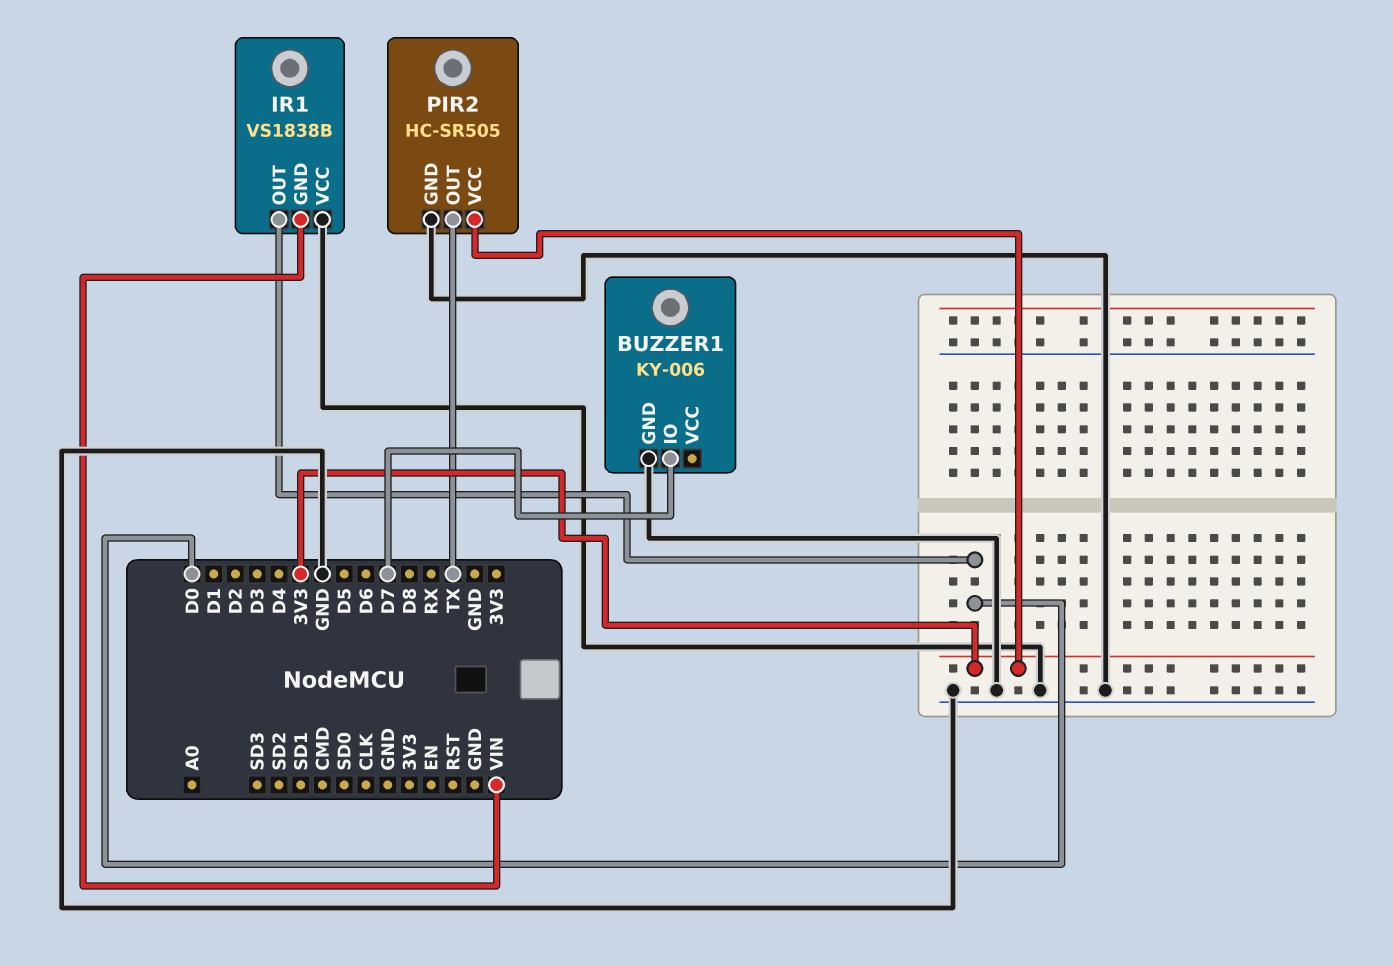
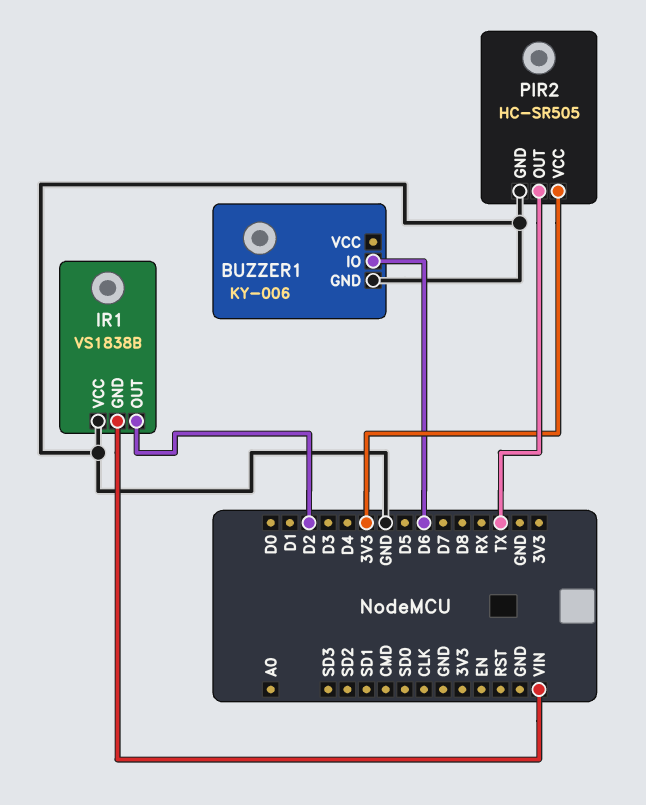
BUZZER1 pin IO: D7 -> D6
IR1 pin OUT: D0 -> D2

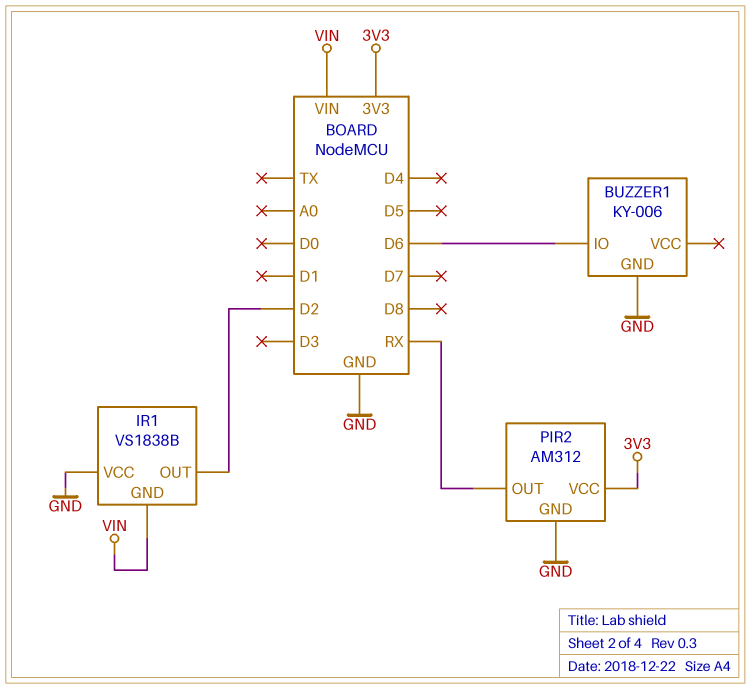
PIR2: HC-SR505 -> AM312
PIR2 pin OUT: TX -> RX

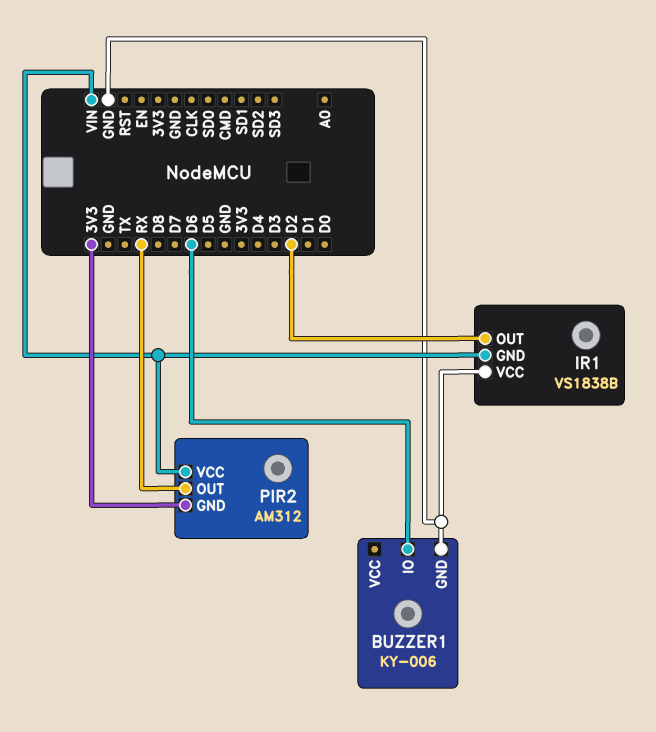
PIR2 pin GND: GND -> 3V3
PIR2 pin VCC: 3V3 -> VIN

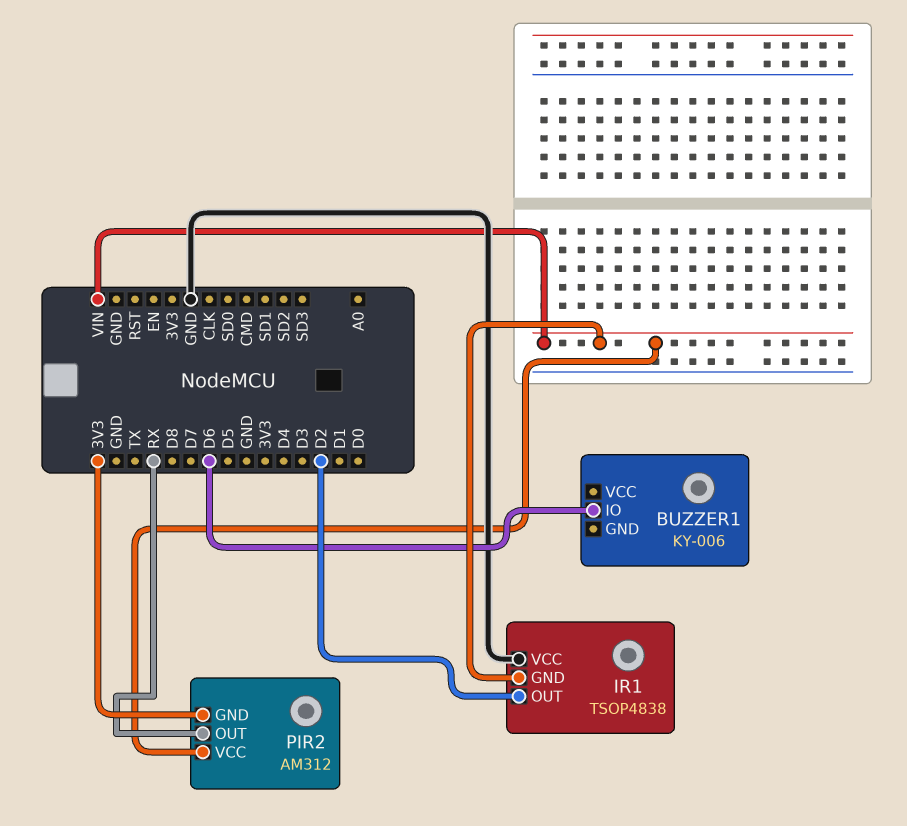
BUZZER1 pin GND: GND -> none
IR1: VS1838B -> TSOP4838

